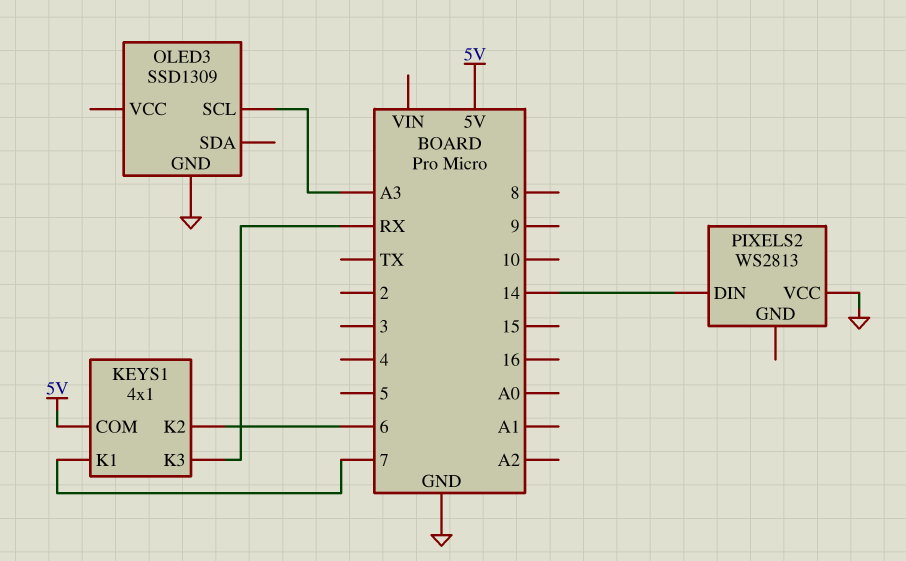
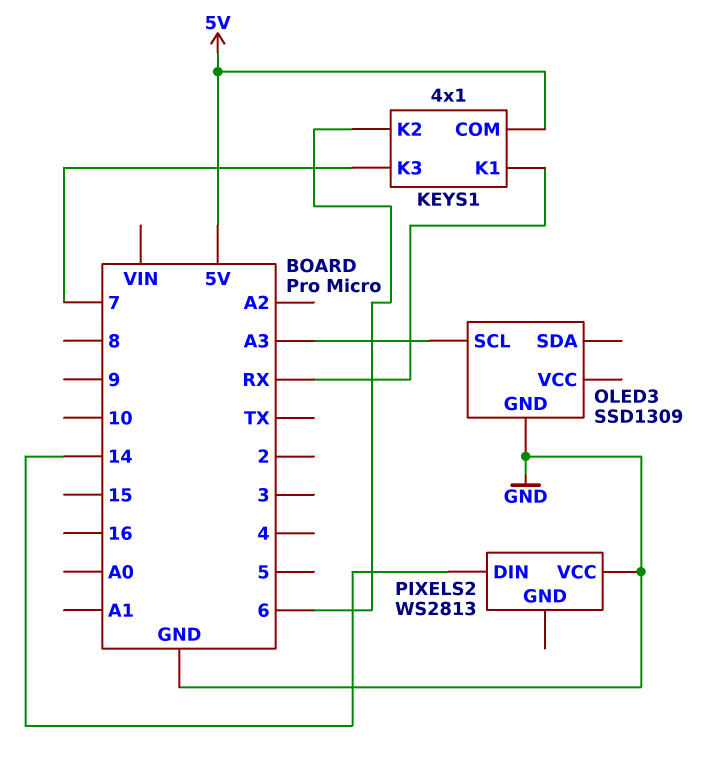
KEYS1 pin K1: 7 -> RX
KEYS1 pin K3: RX -> 7

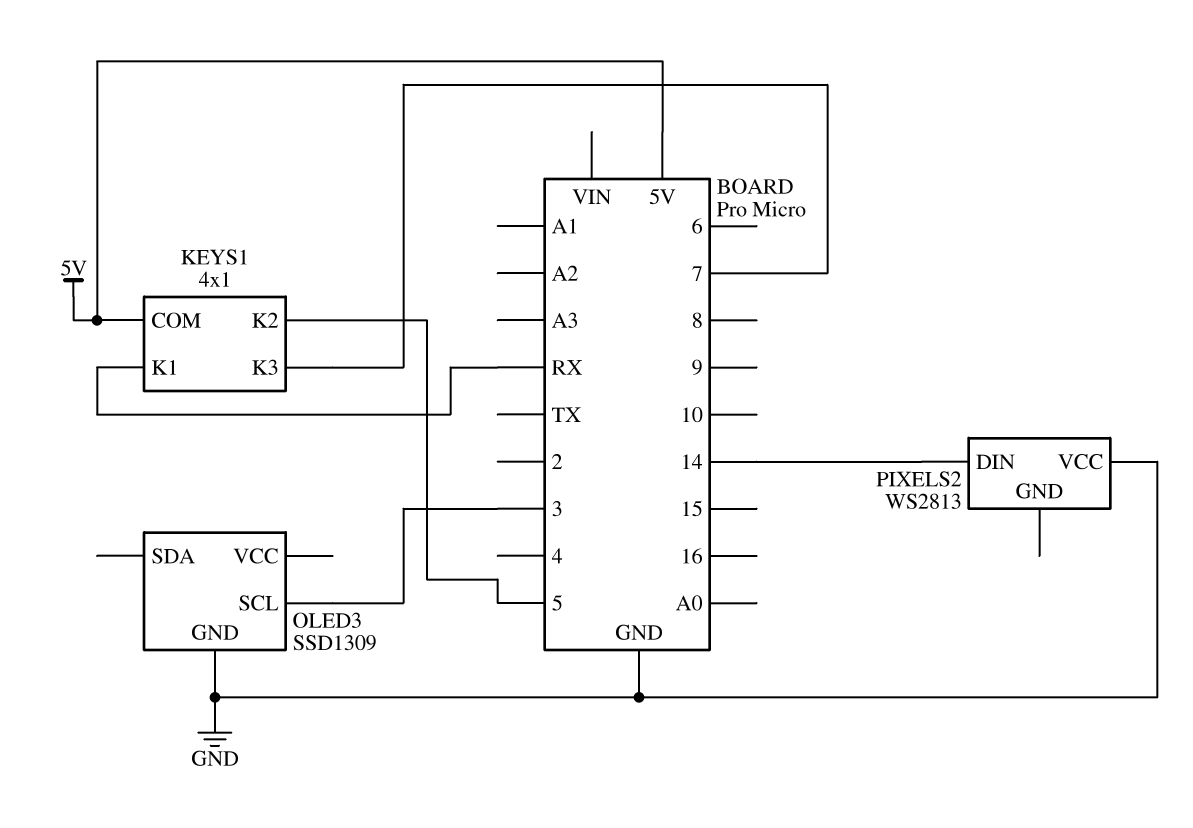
KEYS1 pin K2: 6 -> 5
OLED3 pin SCL: A3 -> 3

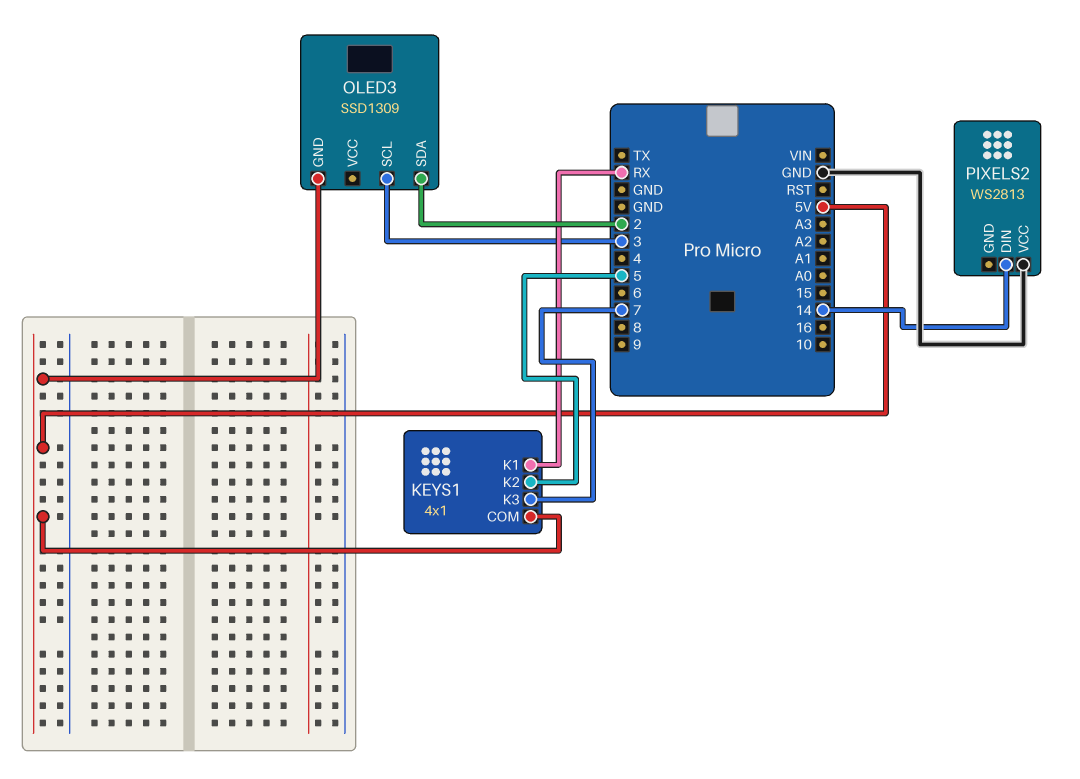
OLED3 pin GND: GND -> 5V
OLED3 pin SDA: none -> 2

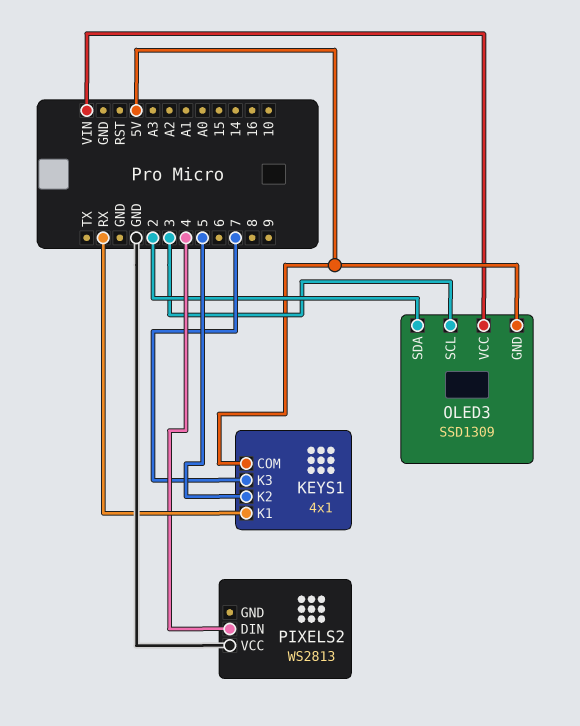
OLED3 pin VCC: none -> VIN
PIXELS2 pin DIN: 14 -> 4

